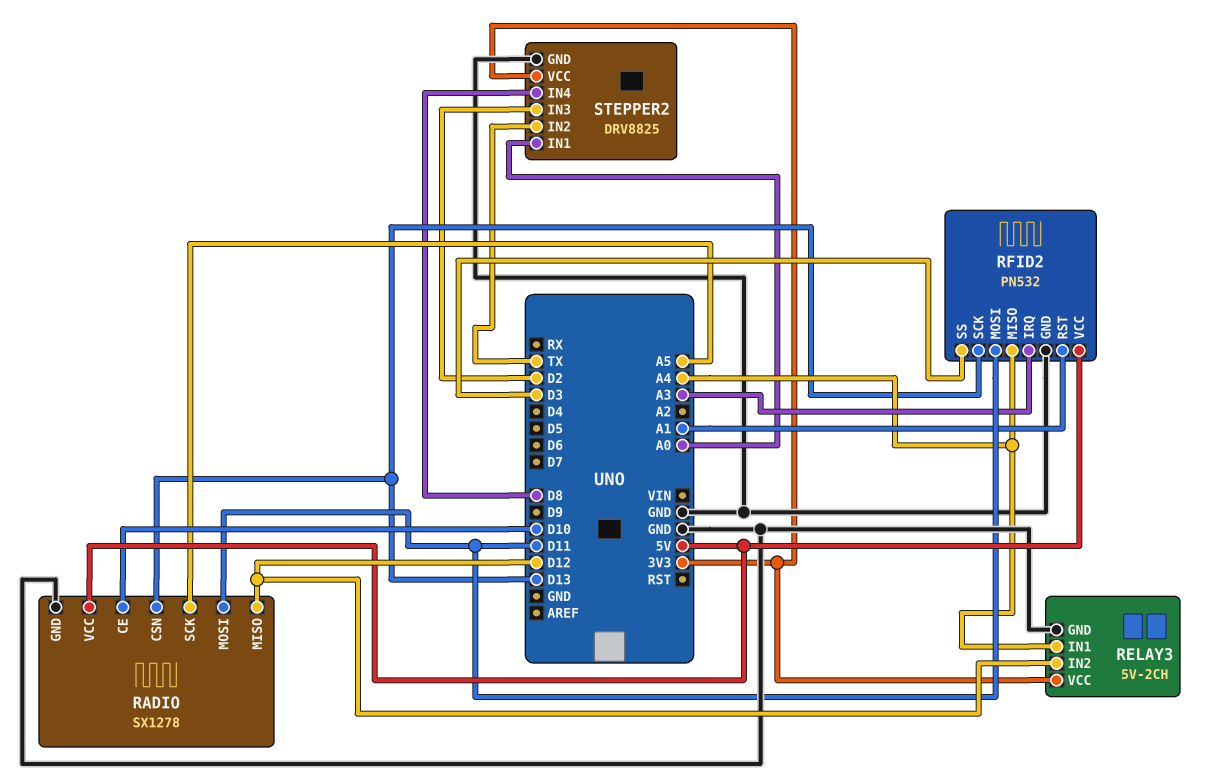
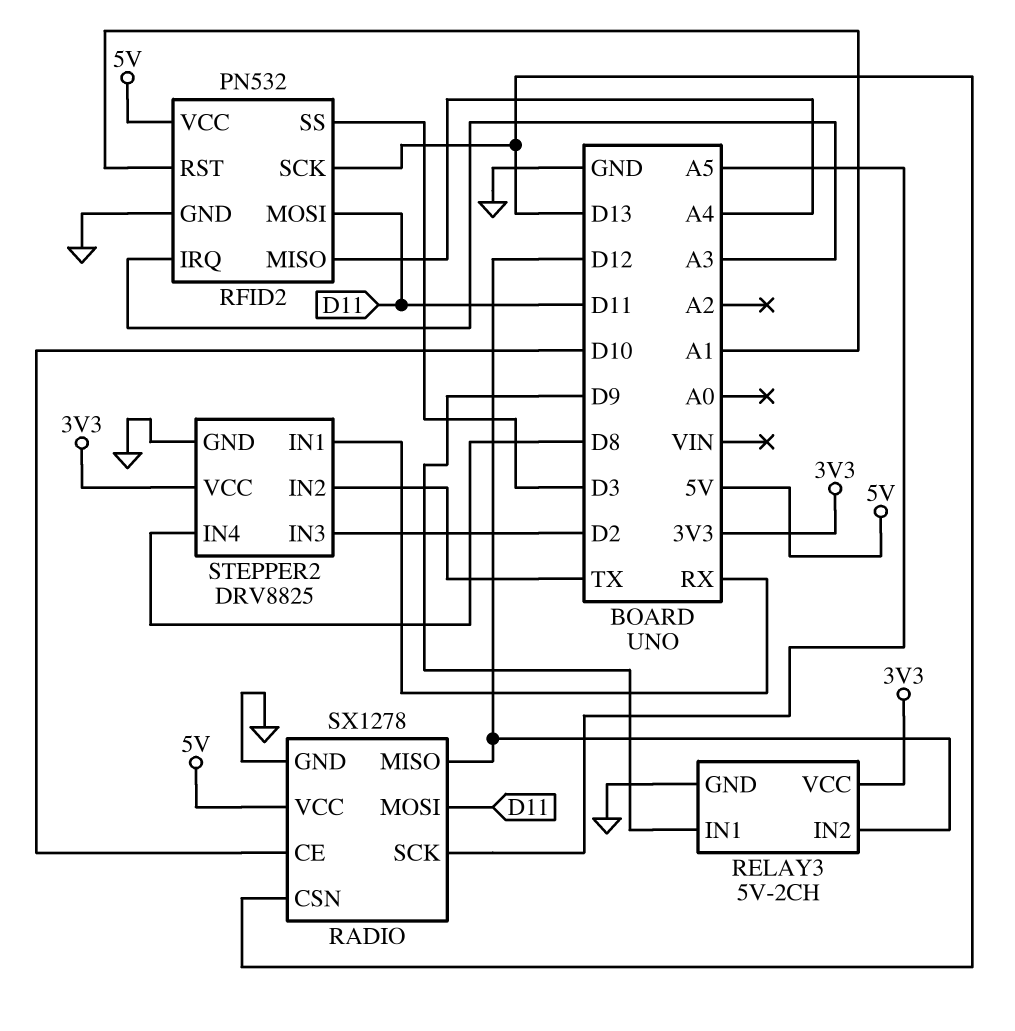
RELAY3 pin IN1: A4 -> D9
STEPPER2 pin IN1: A0 -> RX

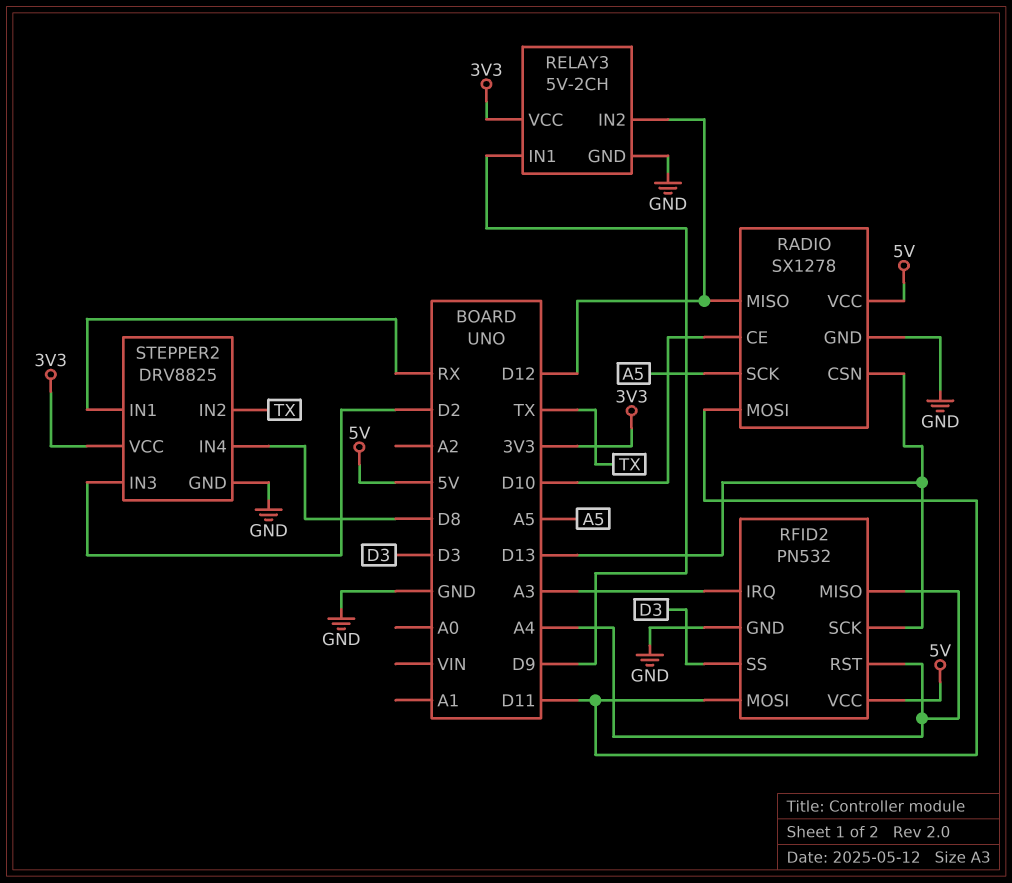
RFID2 pin RST: A1 -> A4

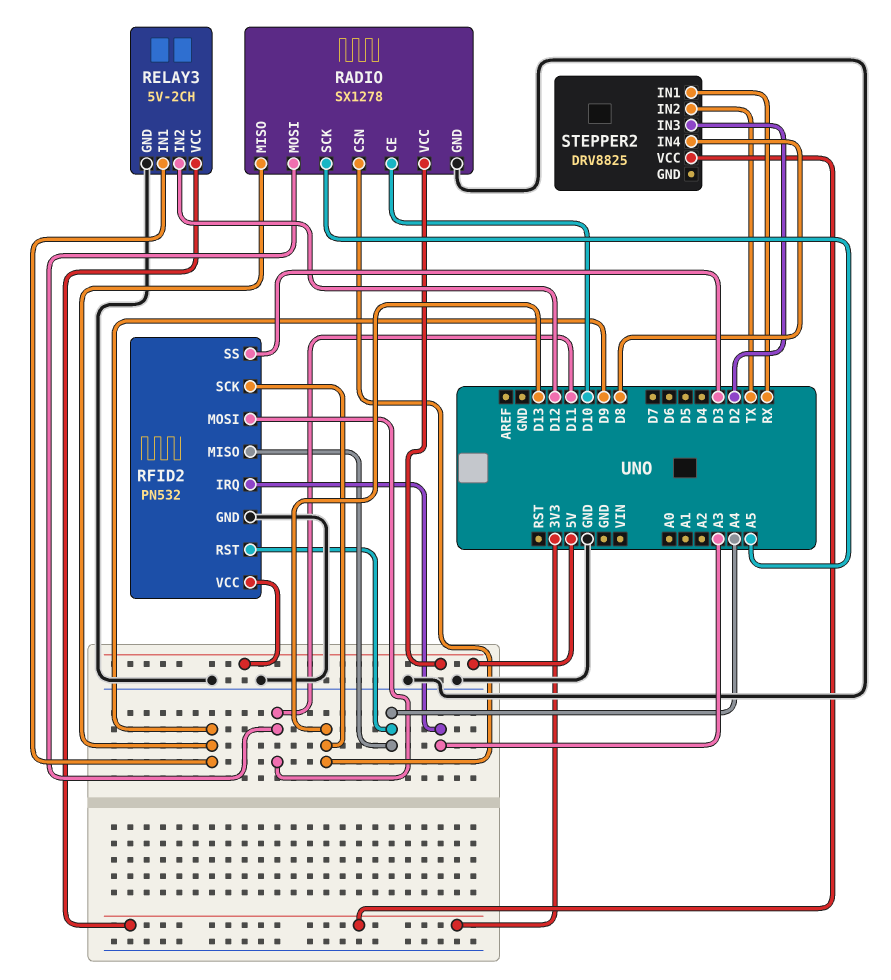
RADIO pin MISO: D12 -> D9
STEPPER2 pin GND: GND -> none

